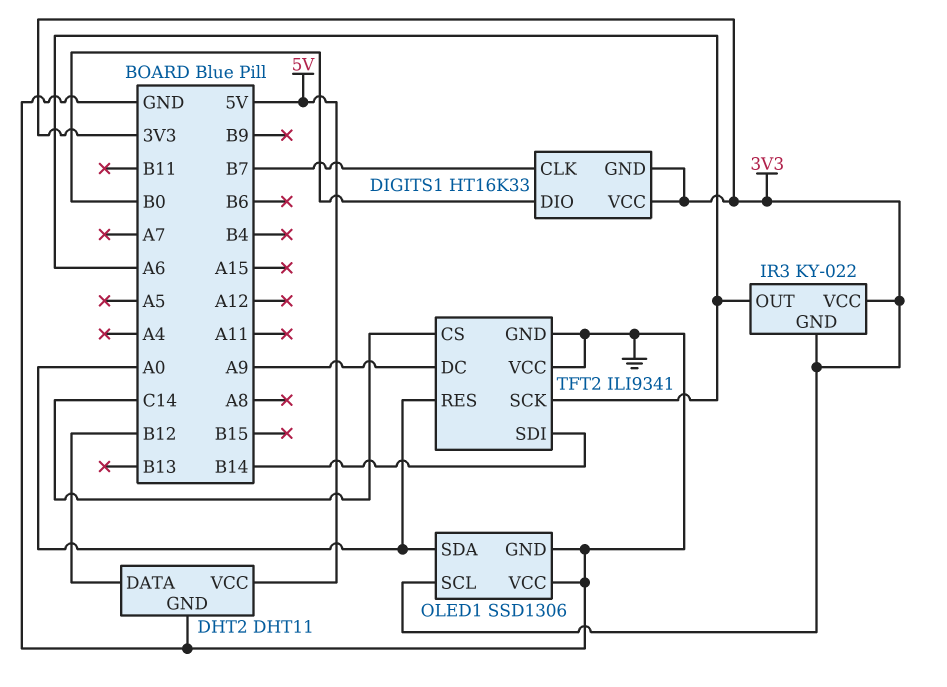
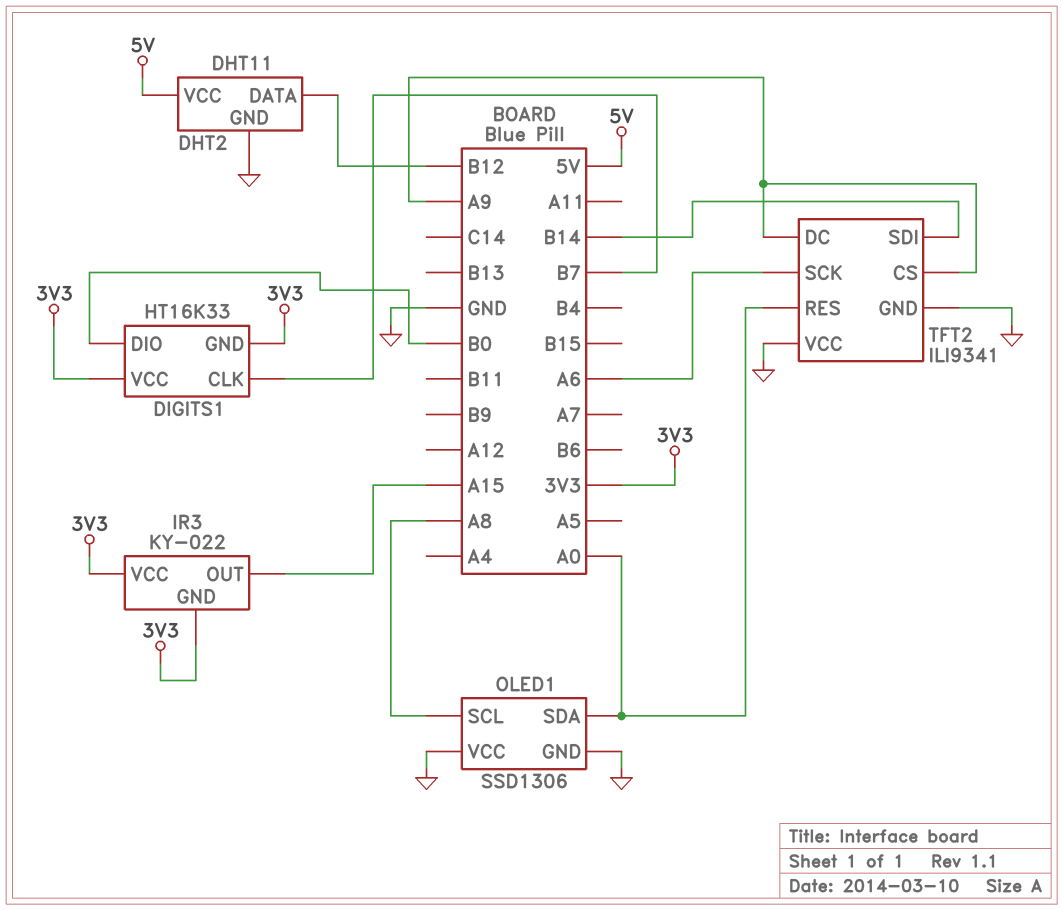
IR3 pin OUT: A6 -> A15
OLED1 pin SCL: 3V3 -> A8
TFT2 pin CS: C14 -> A9

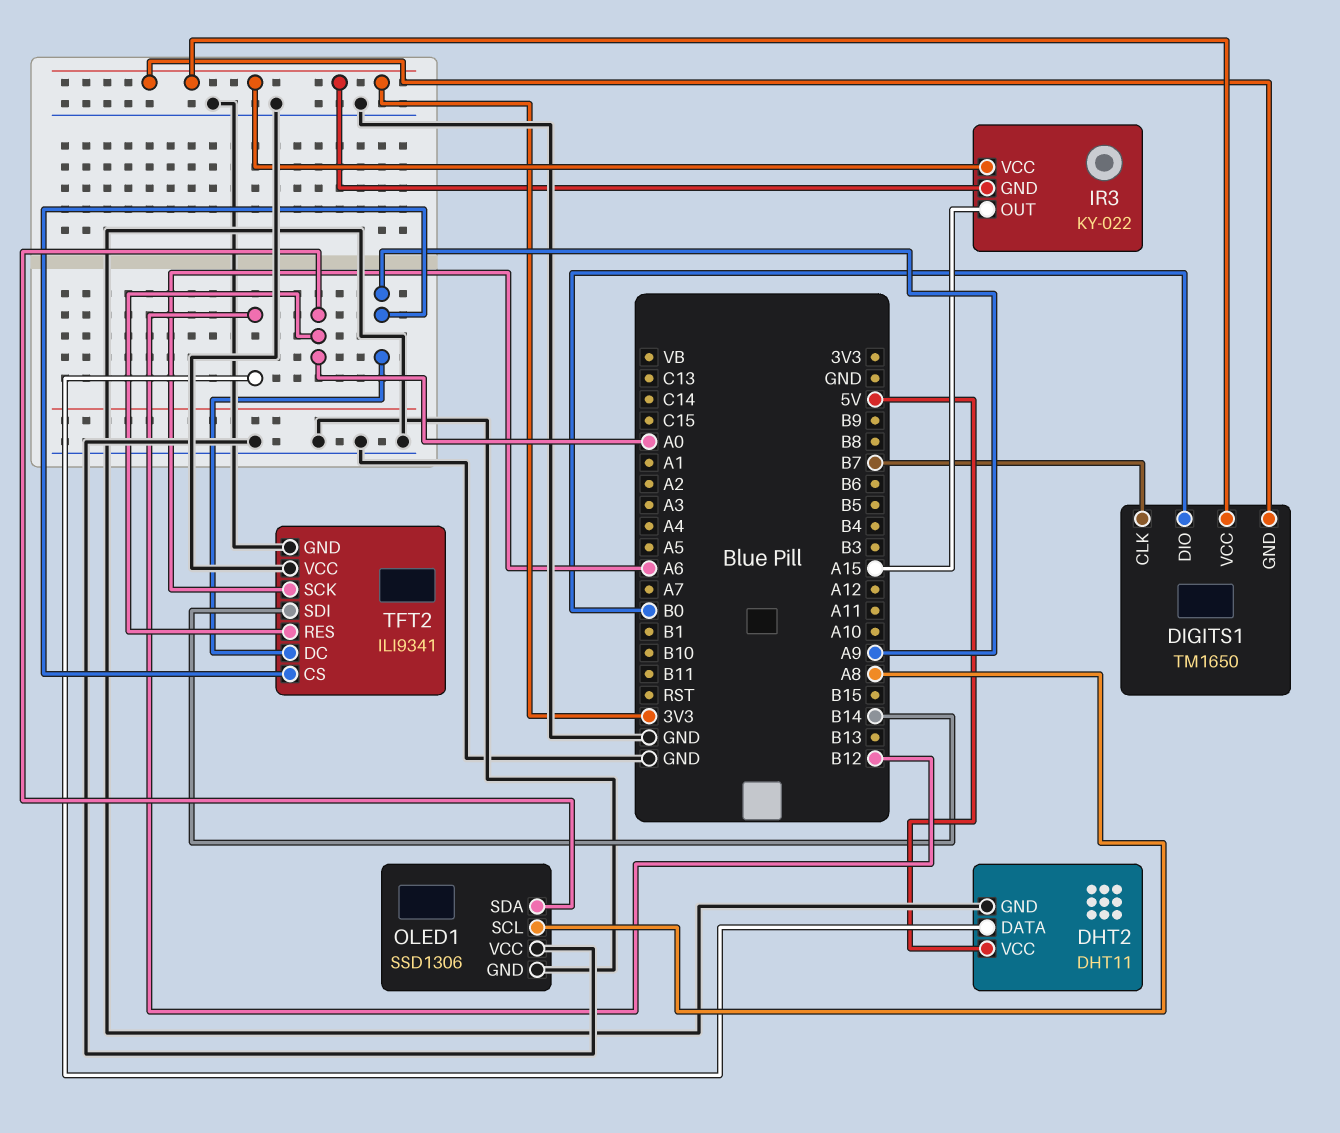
DIGITS1: HT16K33 -> TM1650

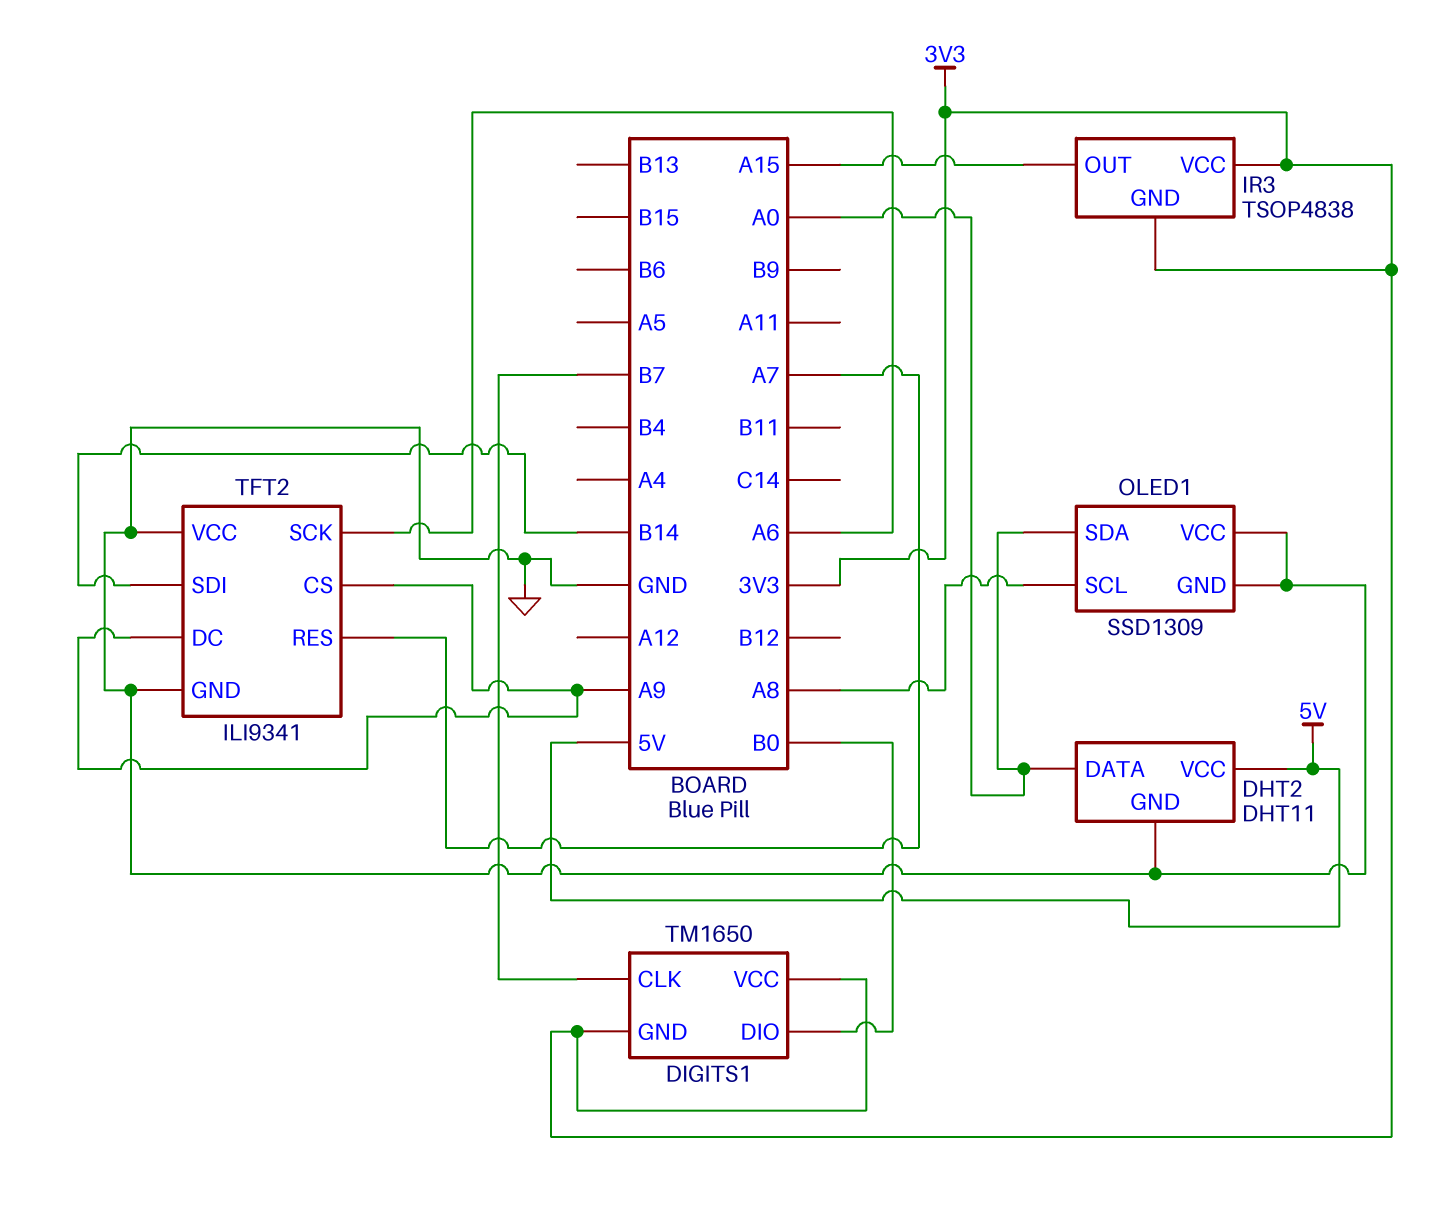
DHT2 pin DATA: B12 -> A0
IR3: KY-022 -> TSOP4838
OLED1: SSD1306 -> SSD1309
TFT2 pin RES: A0 -> A7

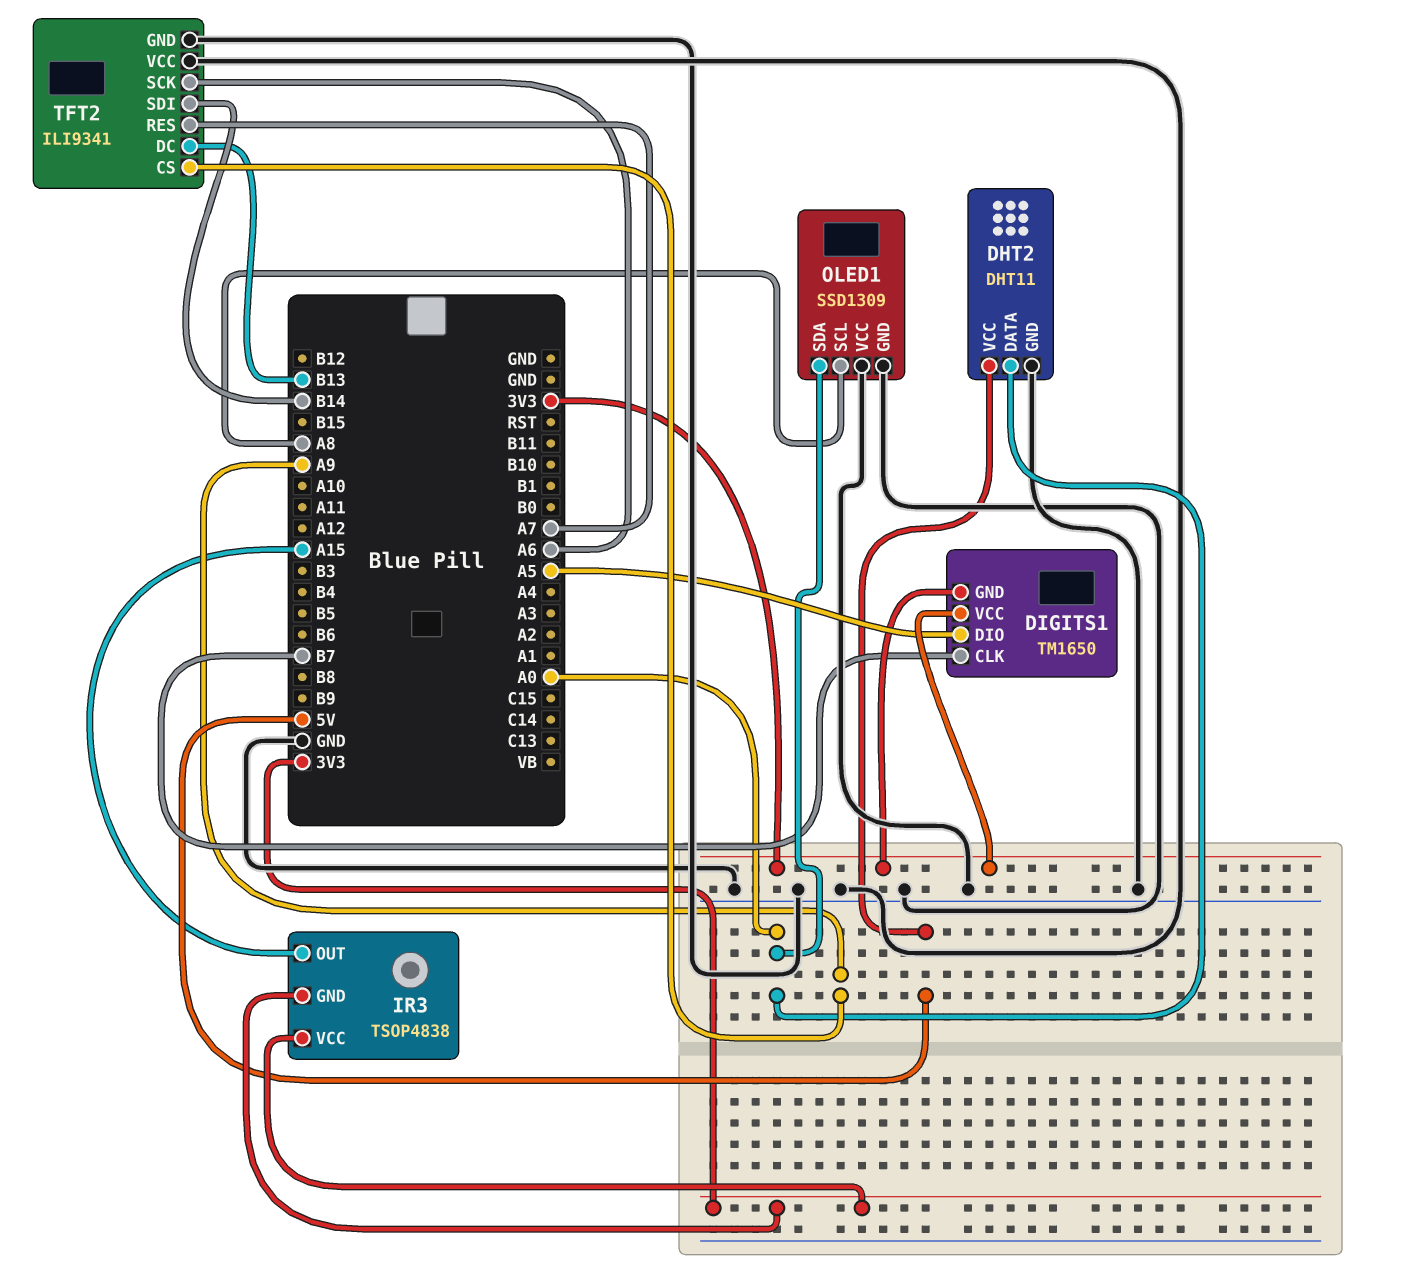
DIGITS1 pin DIO: B0 -> A5
TFT2 pin DC: A9 -> B13

